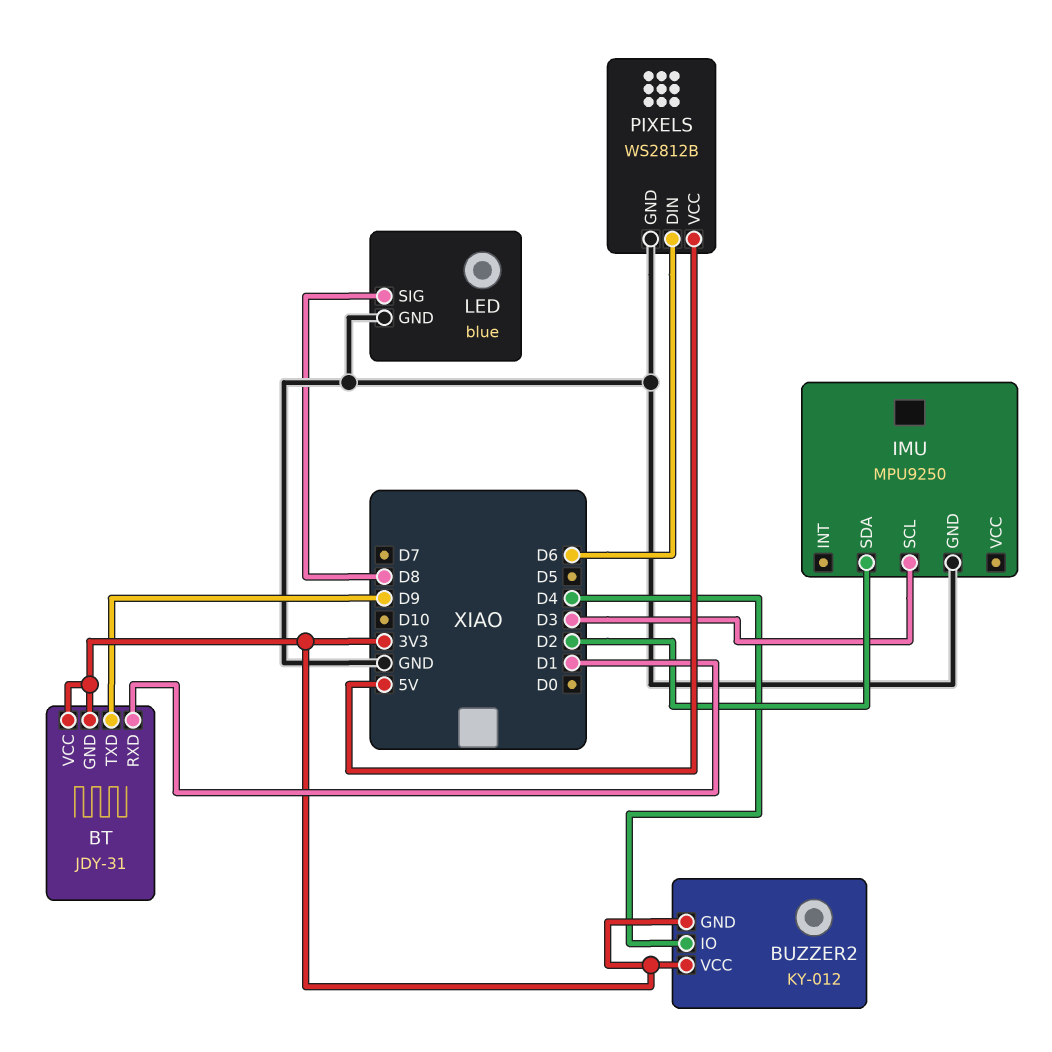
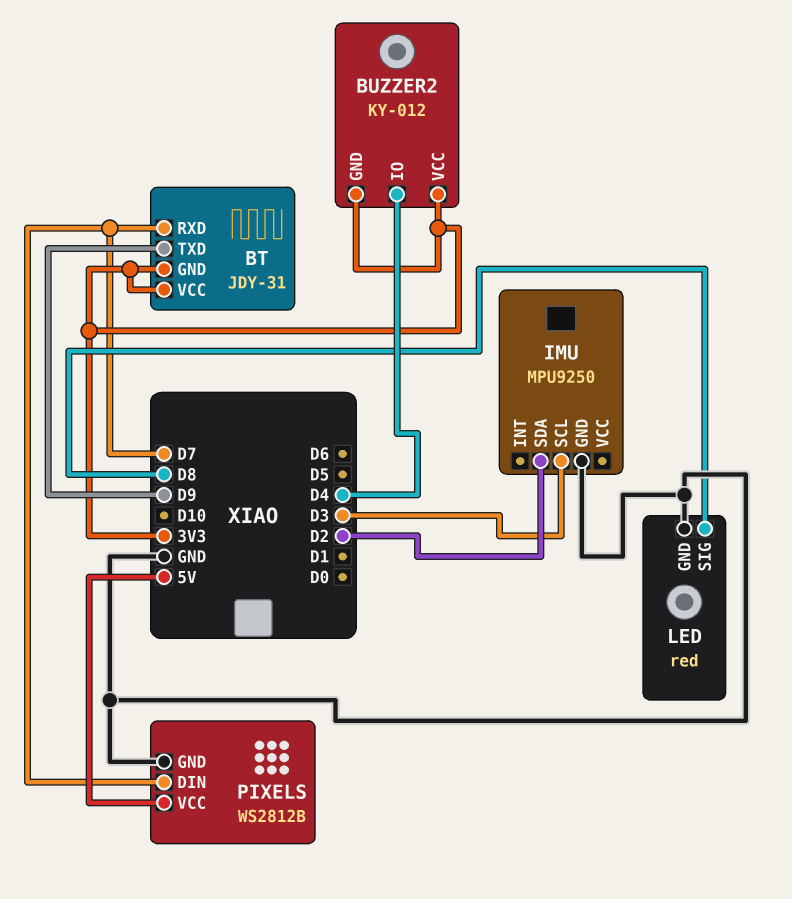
BT pin RXD: D1 -> D7
LED: blue -> red
PIXELS pin DIN: D6 -> D7

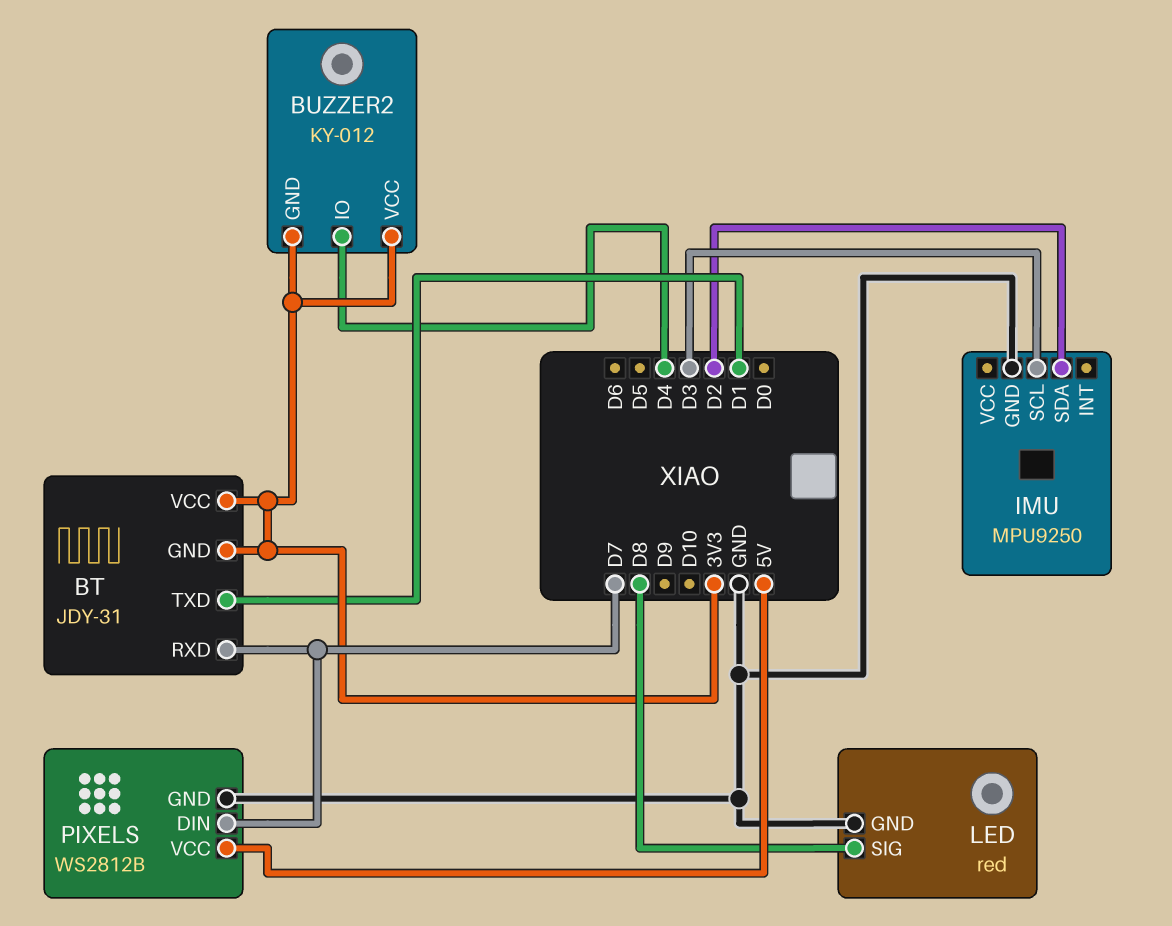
BT pin TXD: D9 -> D1

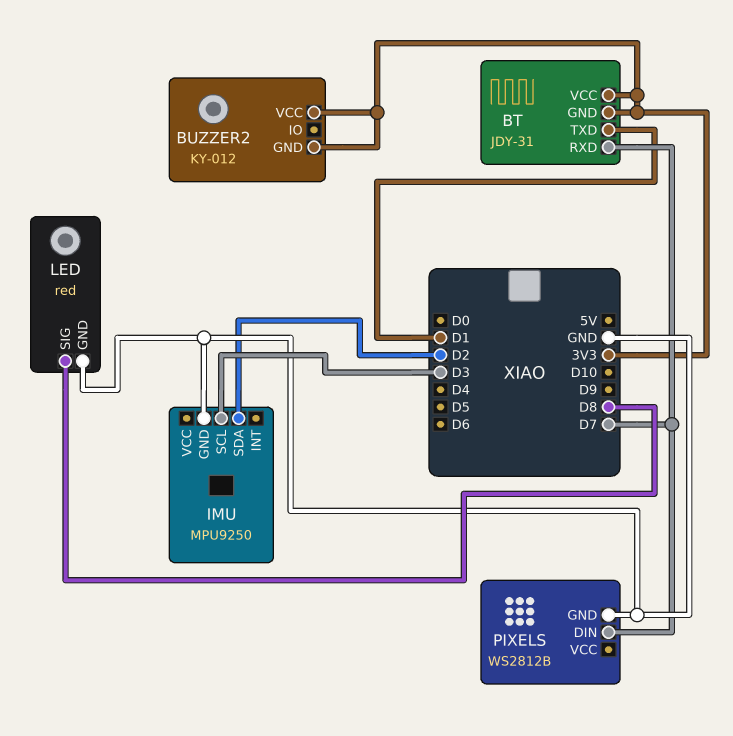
BUZZER2 pin IO: D4 -> none
PIXELS pin VCC: 5V -> none

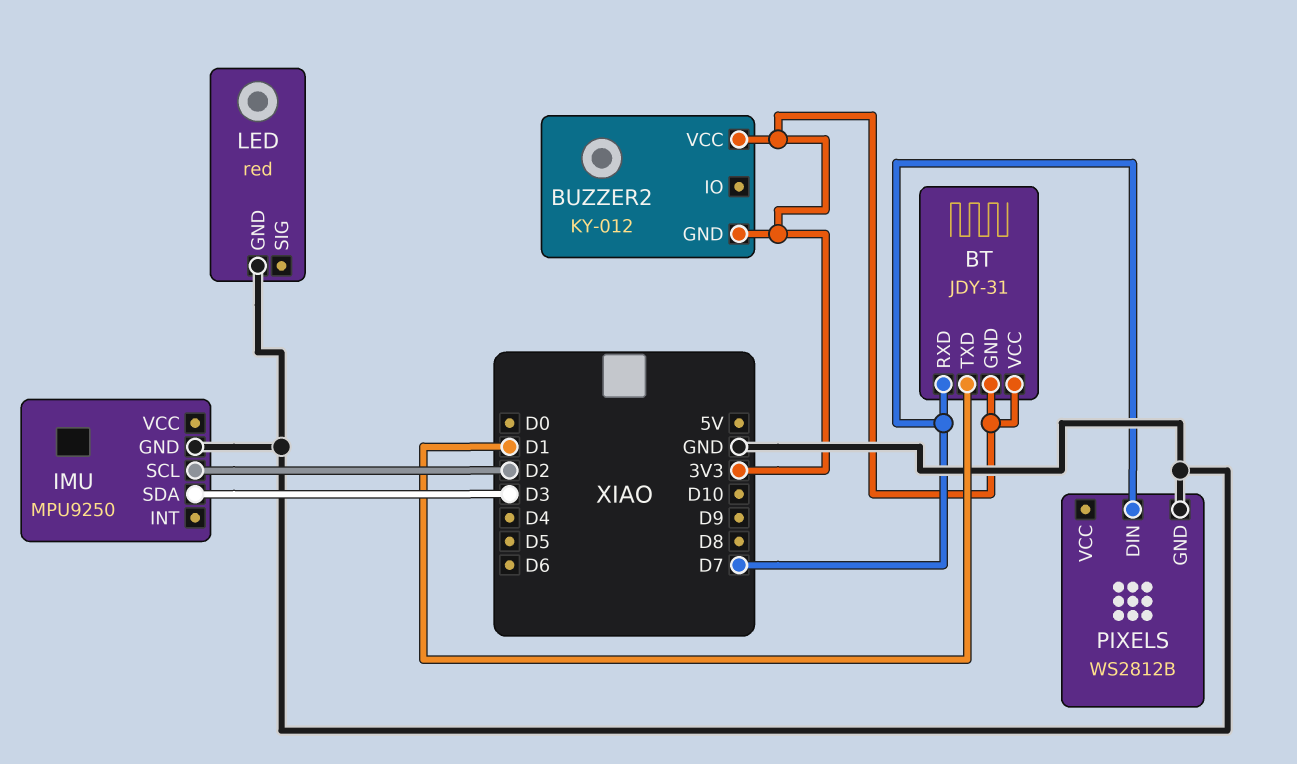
IMU pin SCL: D3 -> D2
IMU pin SDA: D2 -> D3
LED pin SIG: D8 -> none

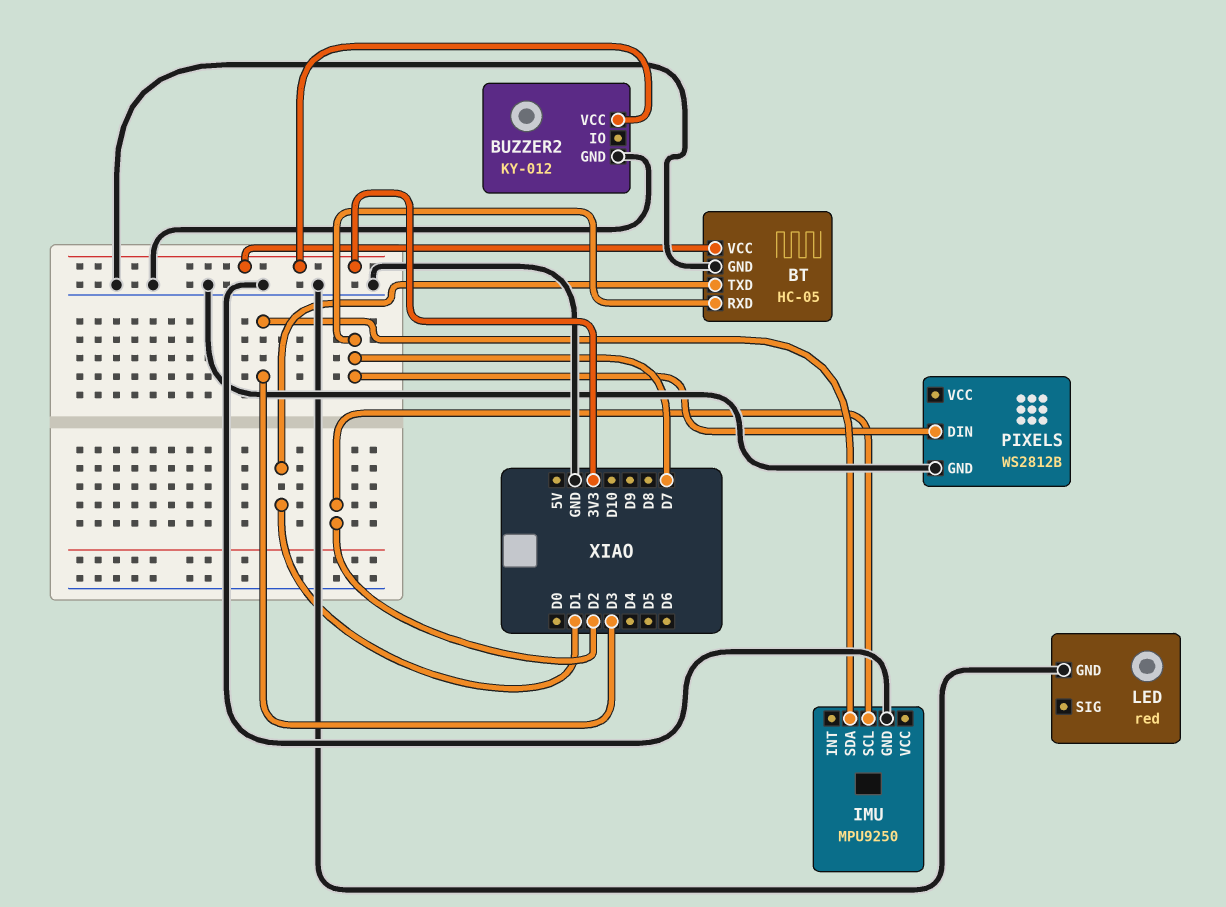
BT: JDY-31 -> HC-05
BT pin GND: 3V3 -> GND
BUZZER2 pin GND: 3V3 -> GND

